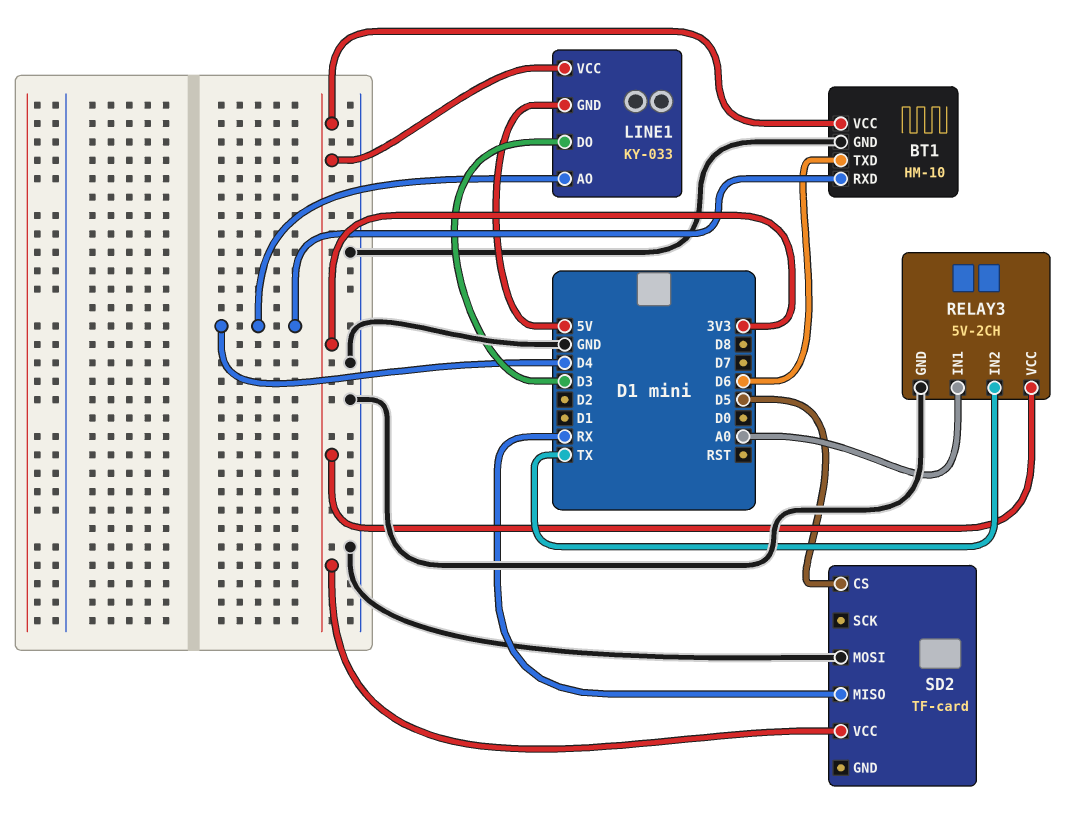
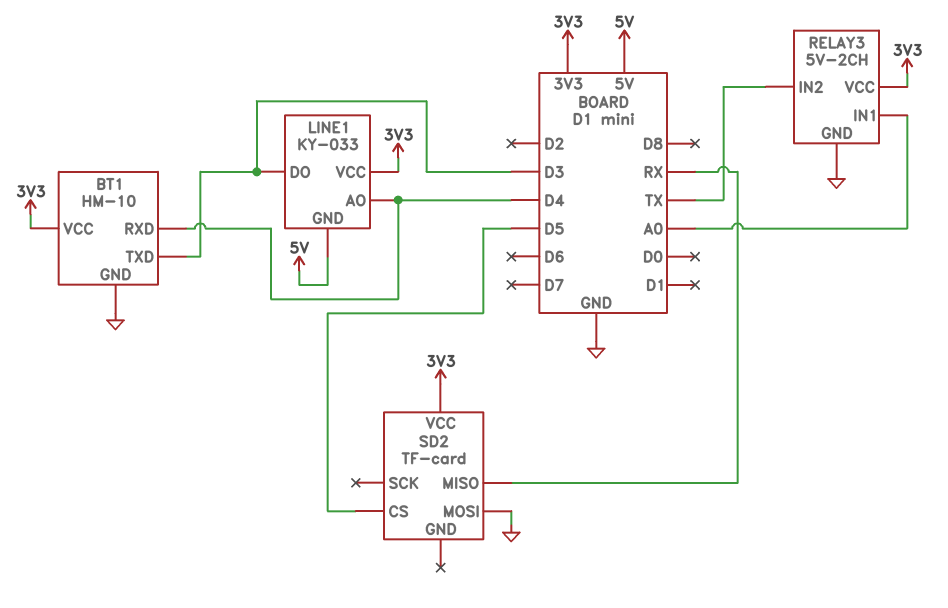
BT1 pin TXD: D6 -> D3

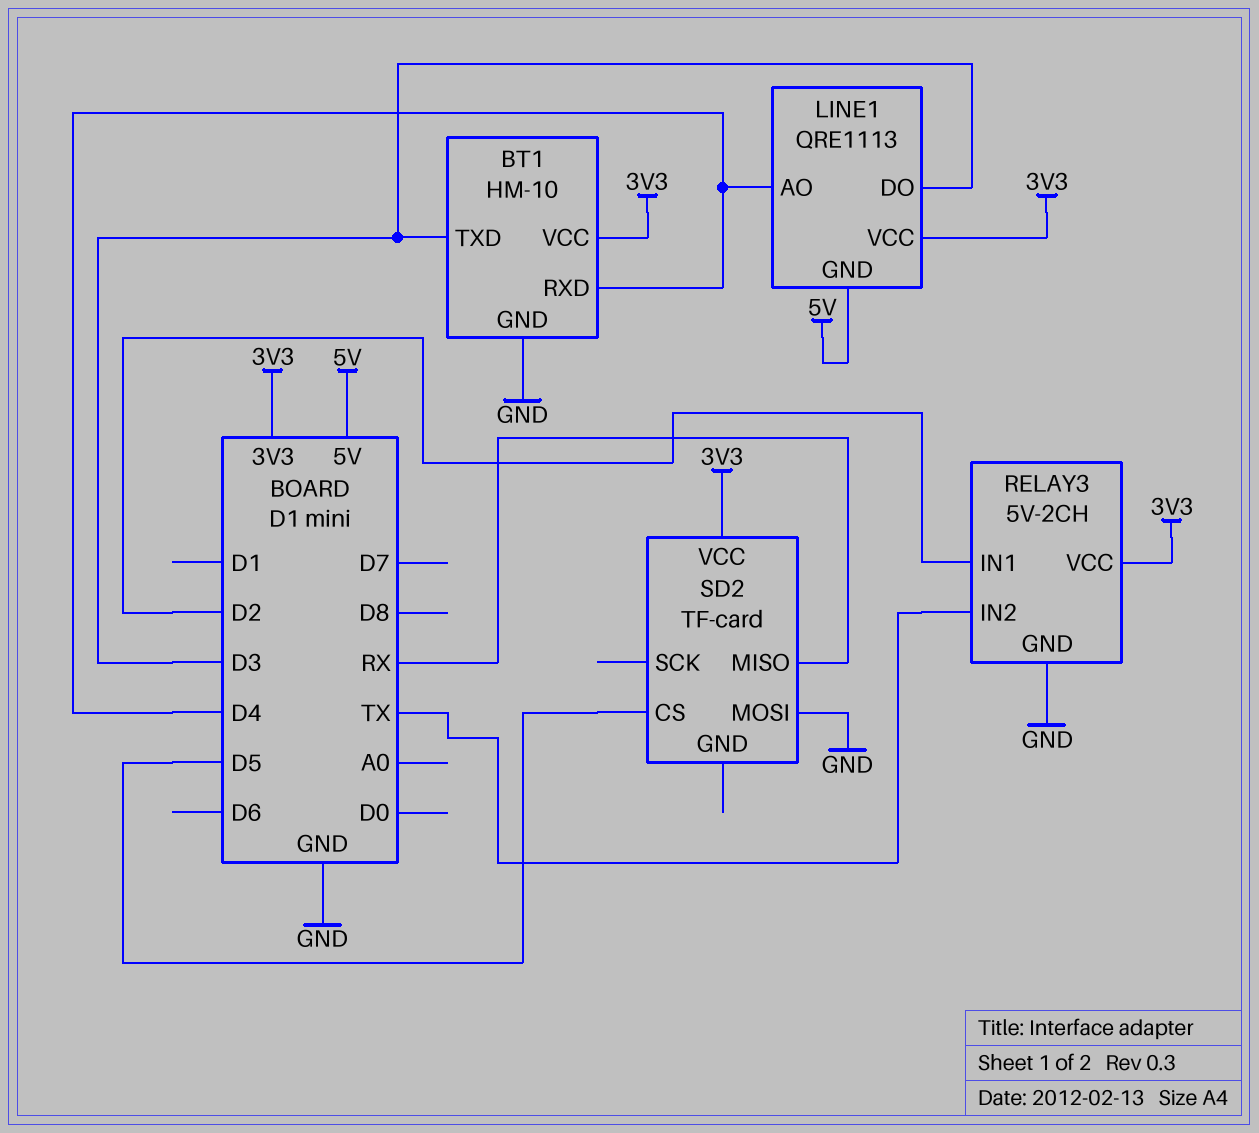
LINE1: KY-033 -> QRE1113
RELAY3 pin IN1: A0 -> D2

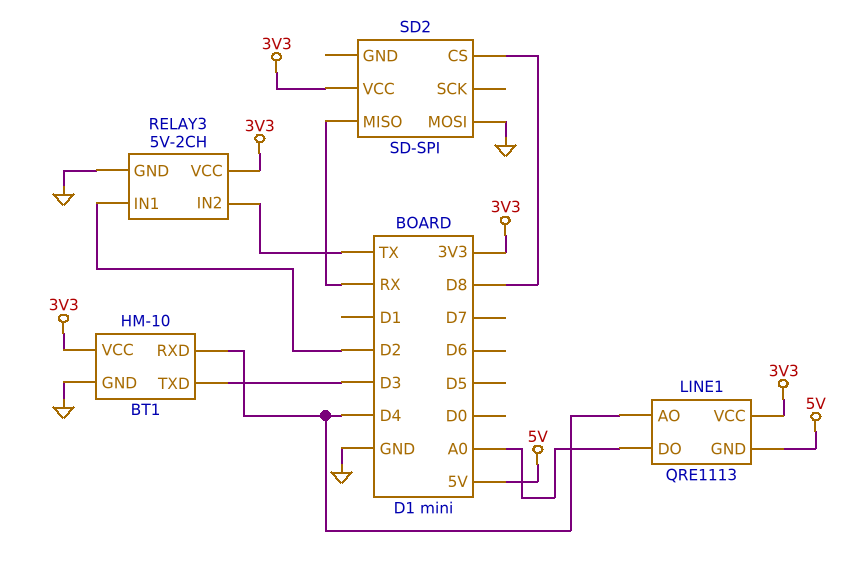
LINE1 pin DO: D3 -> A0
SD2: TF-card -> SD-SPI
SD2 pin CS: D5 -> D8

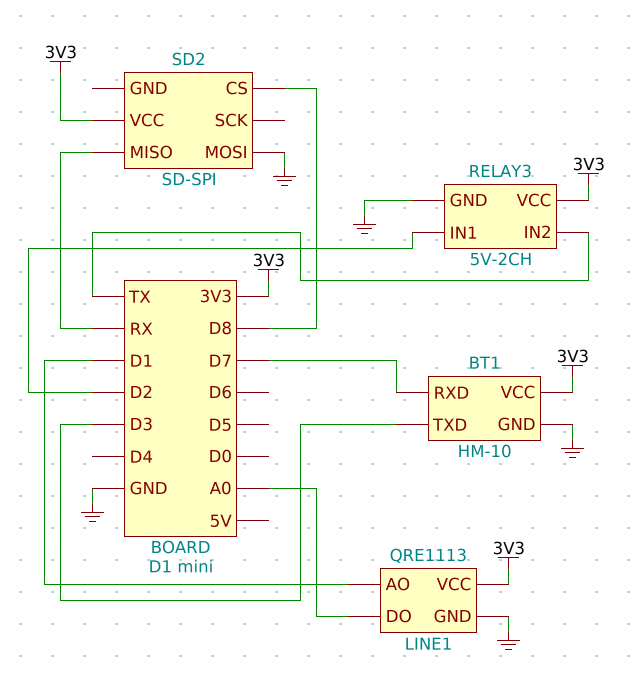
BT1 pin RXD: D4 -> D7
LINE1 pin AO: D4 -> D1
LINE1 pin GND: 5V -> GND

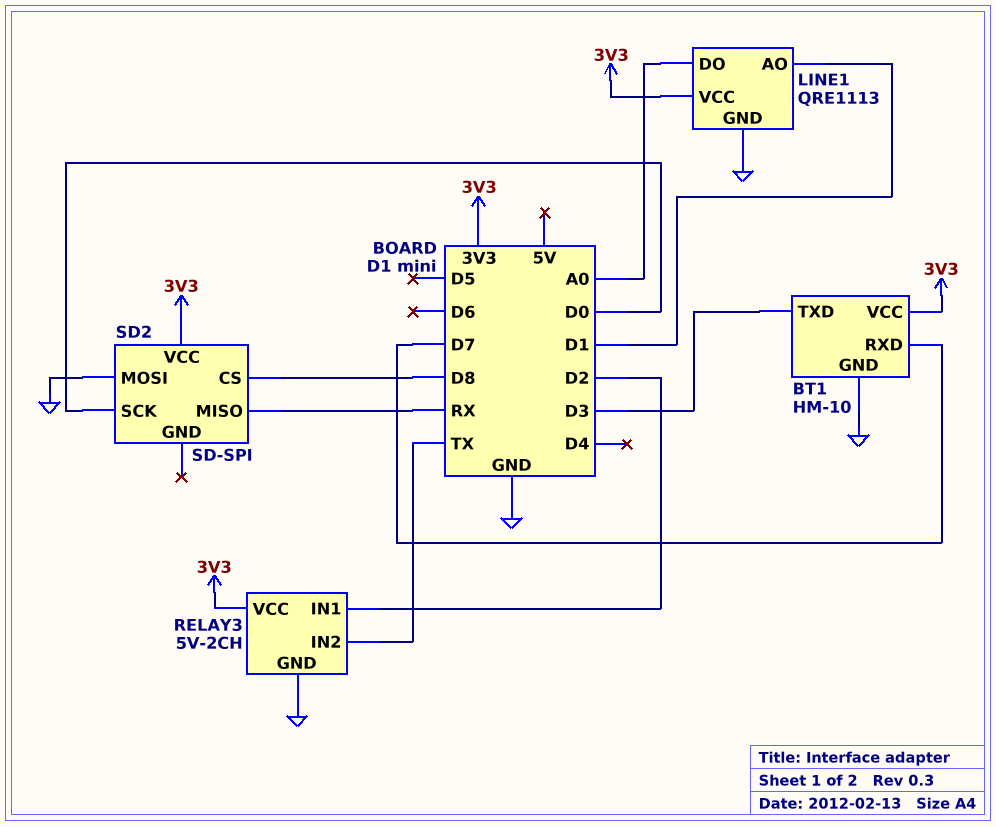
SD2 pin SCK: none -> D0

